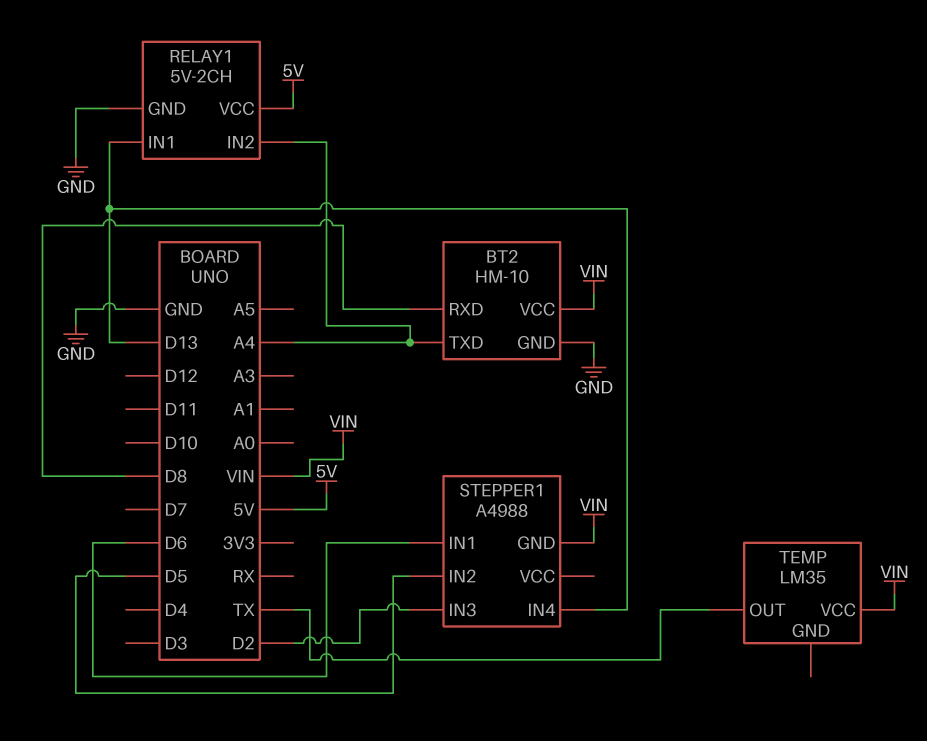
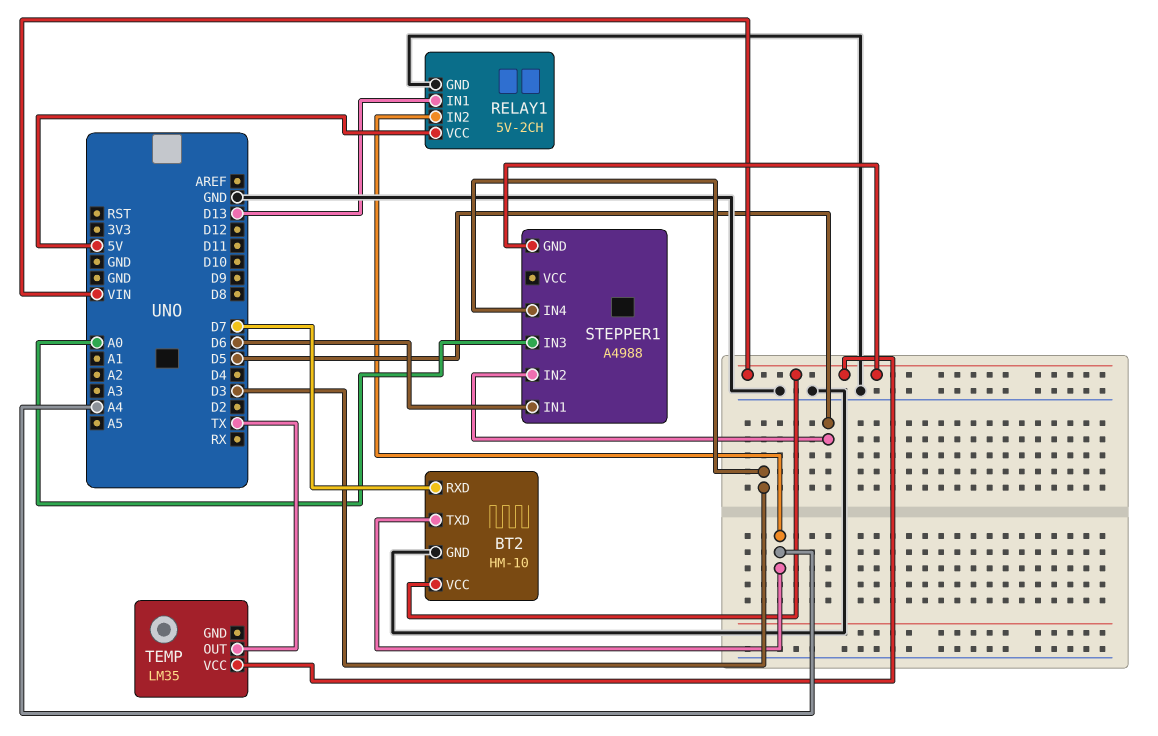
BT2 pin RXD: D8 -> D7
STEPPER1 pin IN3: D2 -> A0
STEPPER1 pin IN4: D13 -> D3

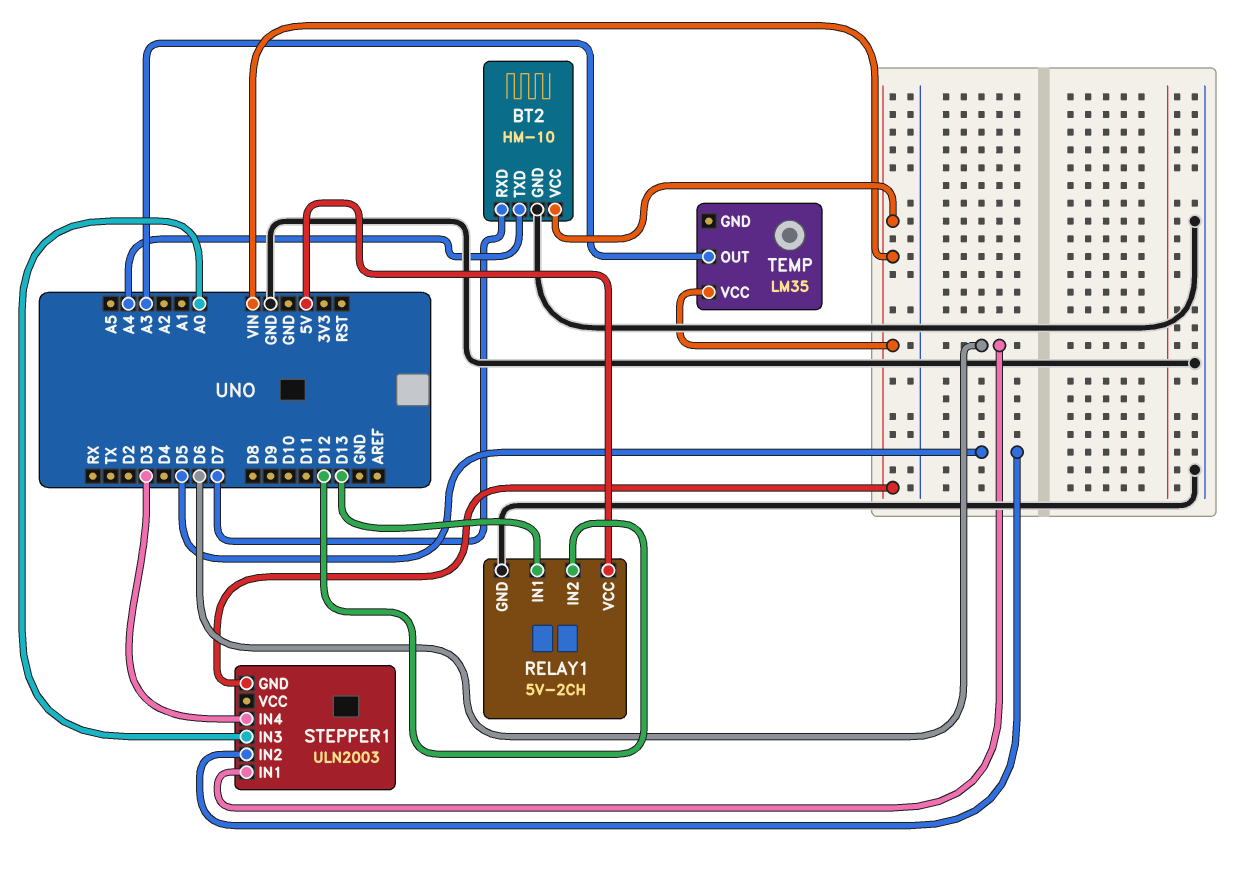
RELAY1 pin IN2: A4 -> D12
STEPPER1: A4988 -> ULN2003
TEMP pin OUT: TX -> A3

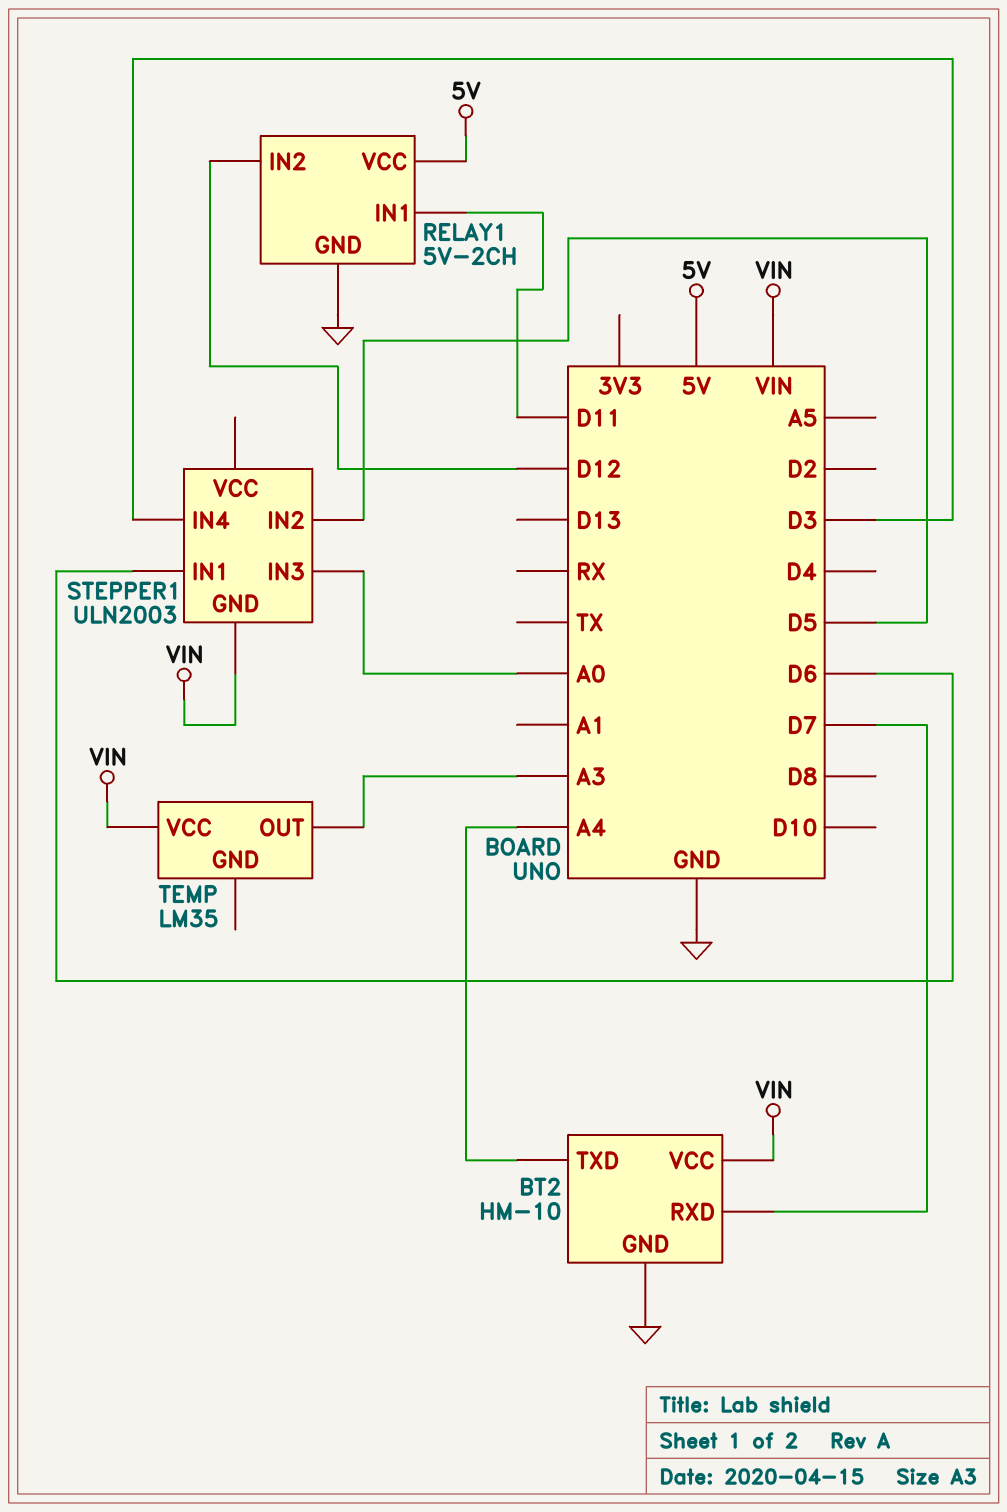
RELAY1 pin IN1: D13 -> D11

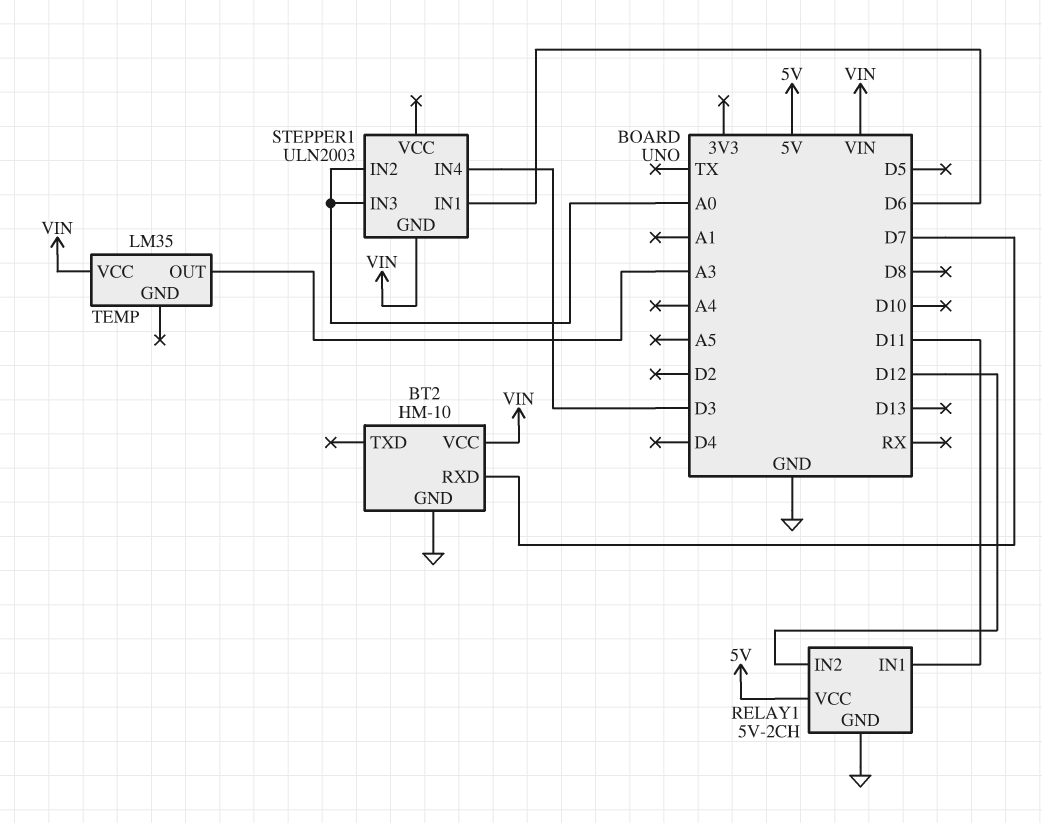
BT2 pin TXD: A4 -> none
STEPPER1 pin IN2: D5 -> A0

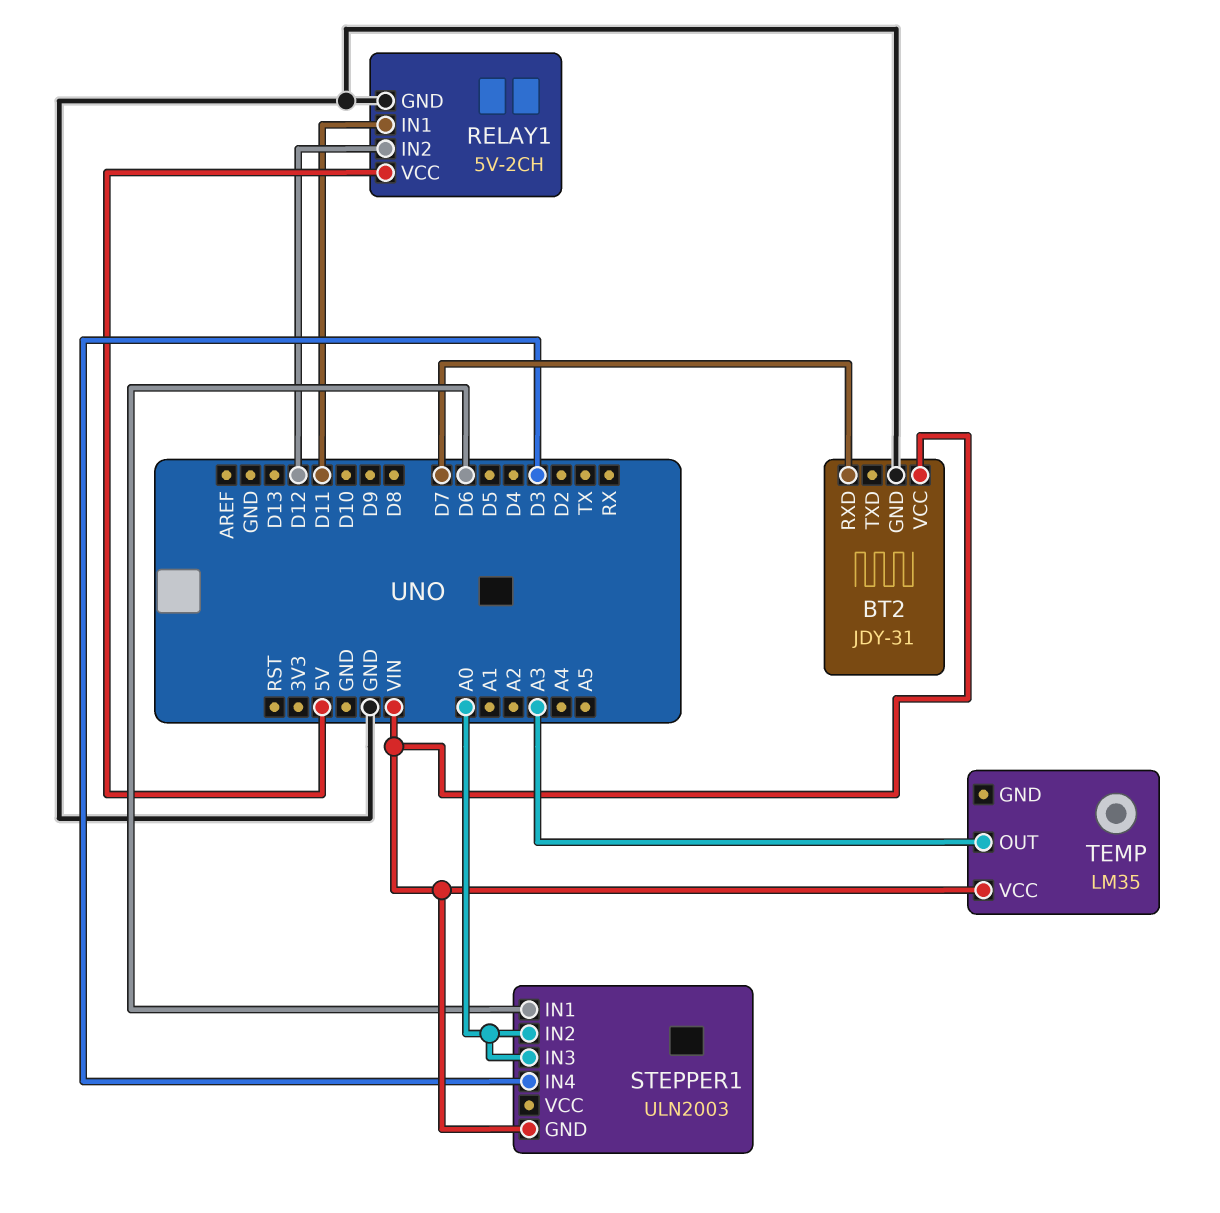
BT2: HM-10 -> JDY-31

